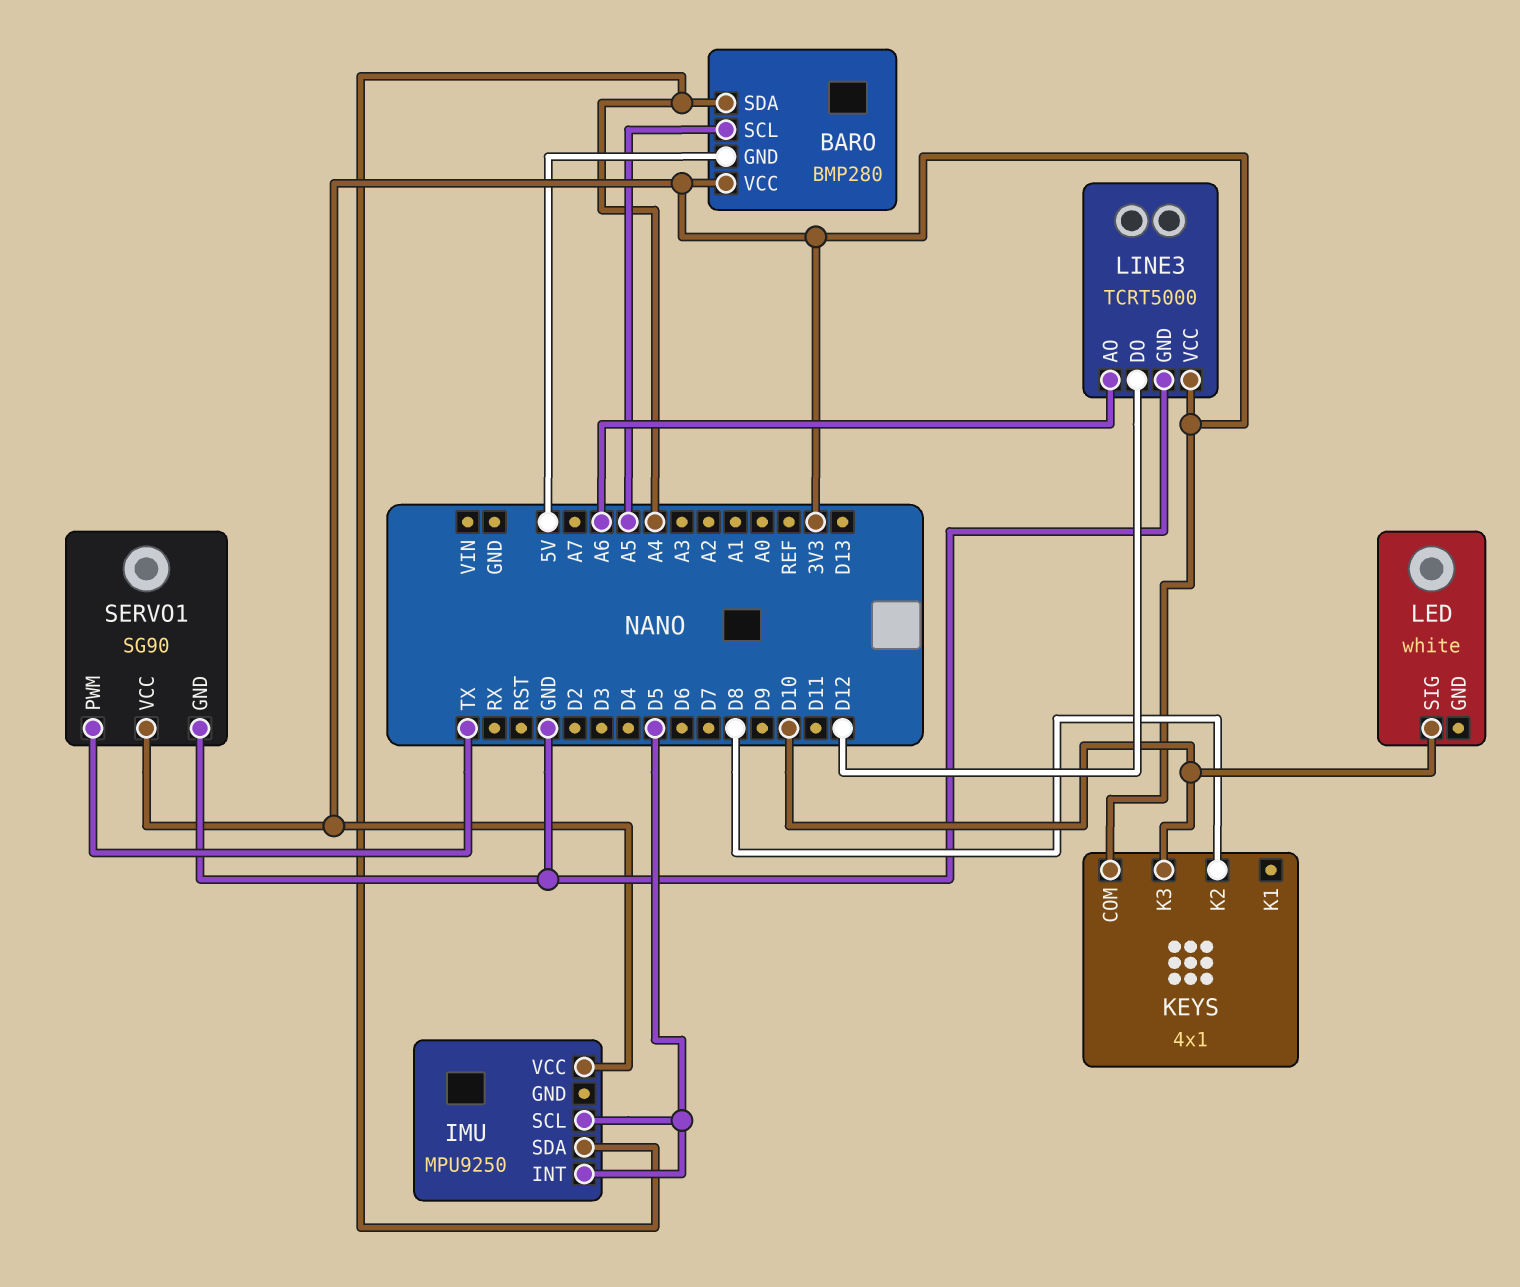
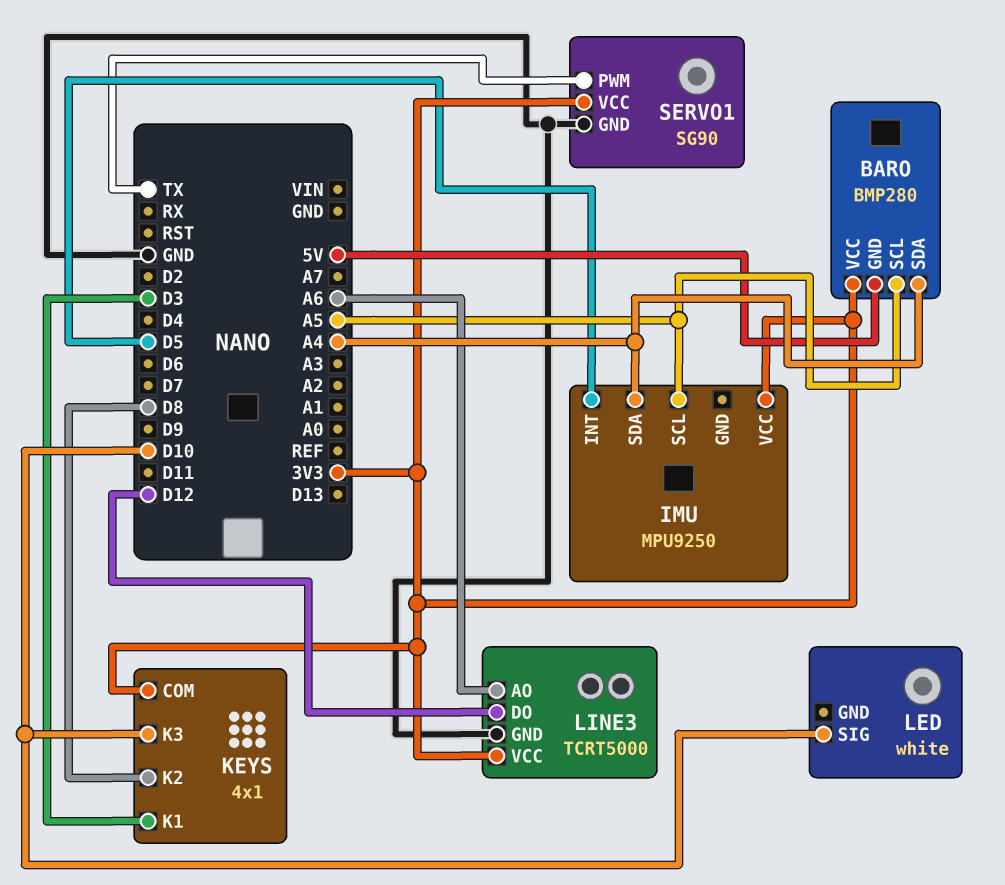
IMU pin SCL: D5 -> A5
KEYS pin K1: none -> D3

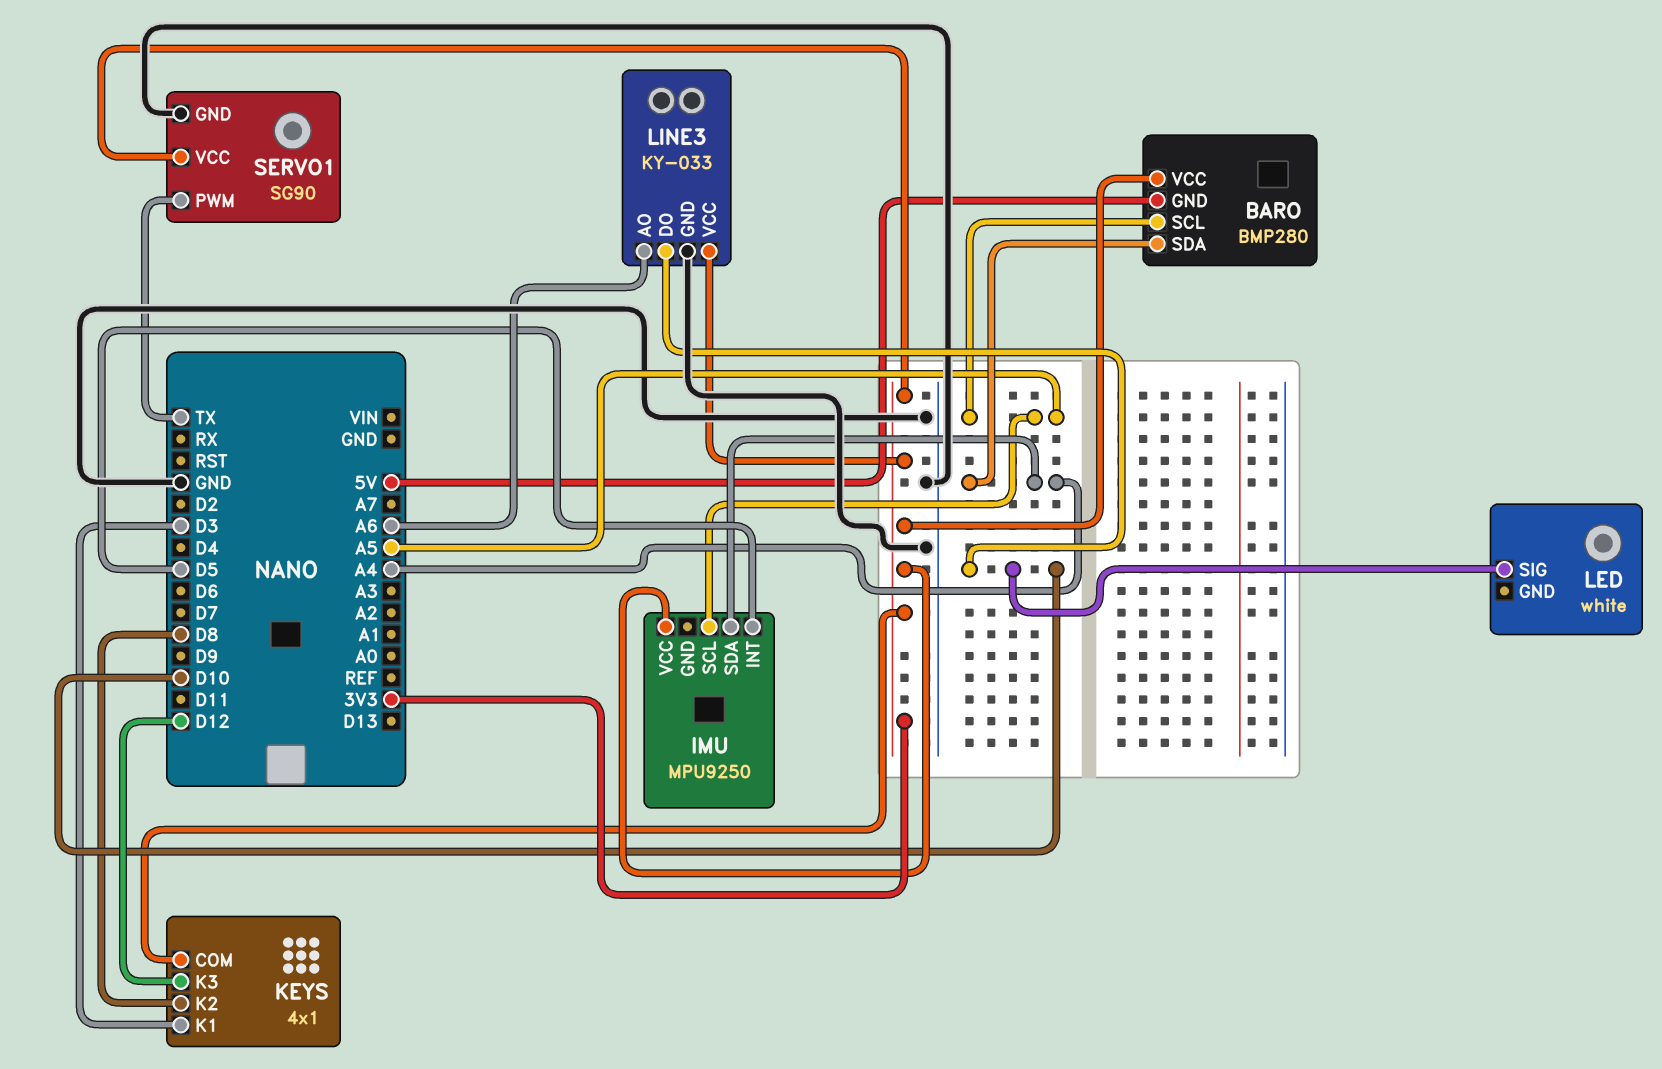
KEYS pin K3: D10 -> D12
LINE3: TCRT5000 -> KY-033
LINE3 pin DO: D12 -> D10

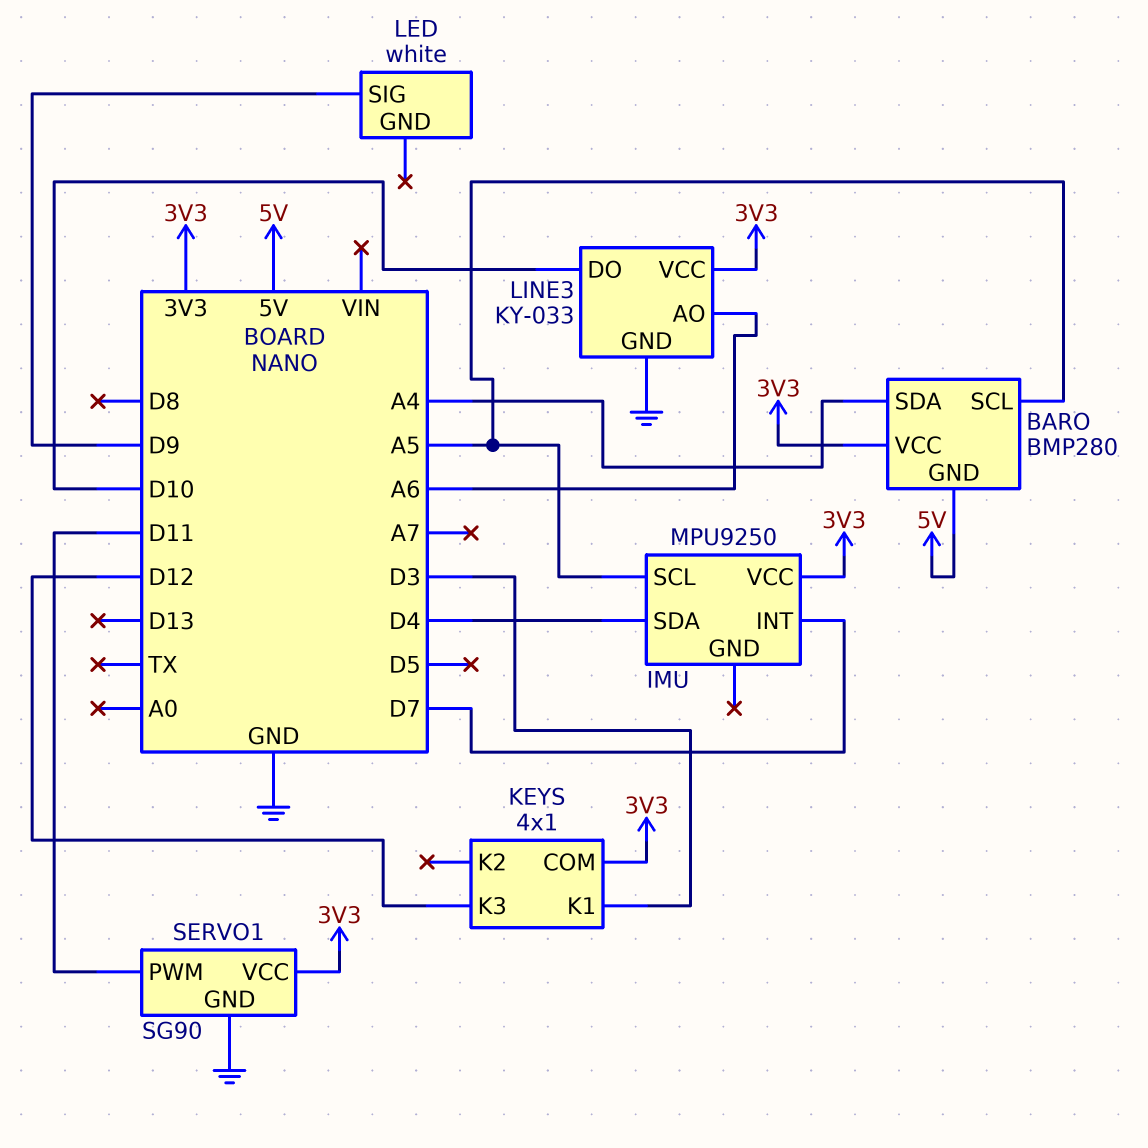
IMU pin INT: D5 -> D7
IMU pin SDA: A4 -> D4
KEYS pin K2: D8 -> none
LED pin SIG: D10 -> D9
SERVO1 pin PWM: TX -> D11

